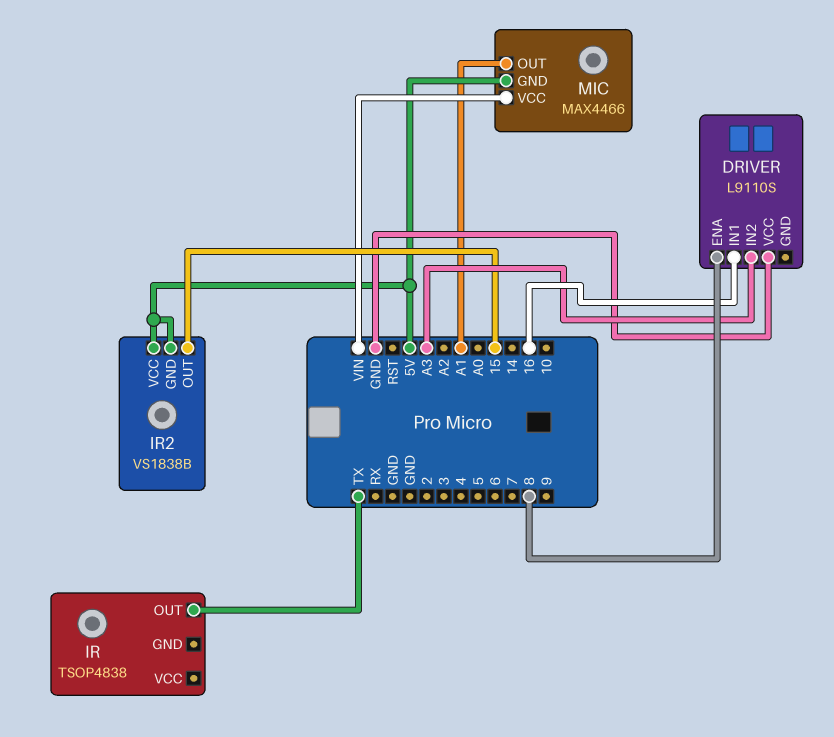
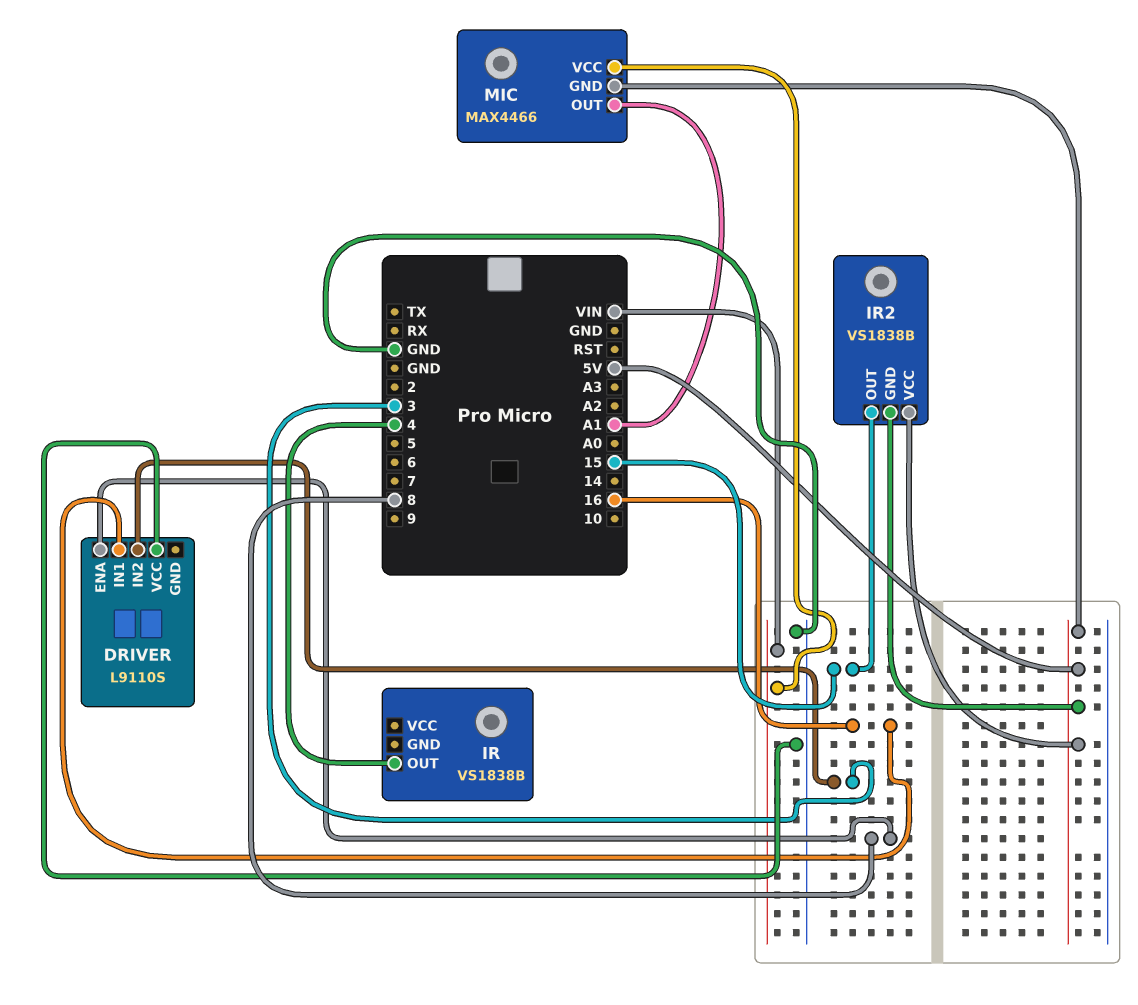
DRIVER pin IN2: A3 -> 3
IR: TSOP4838 -> VS1838B
IR pin OUT: TX -> 4

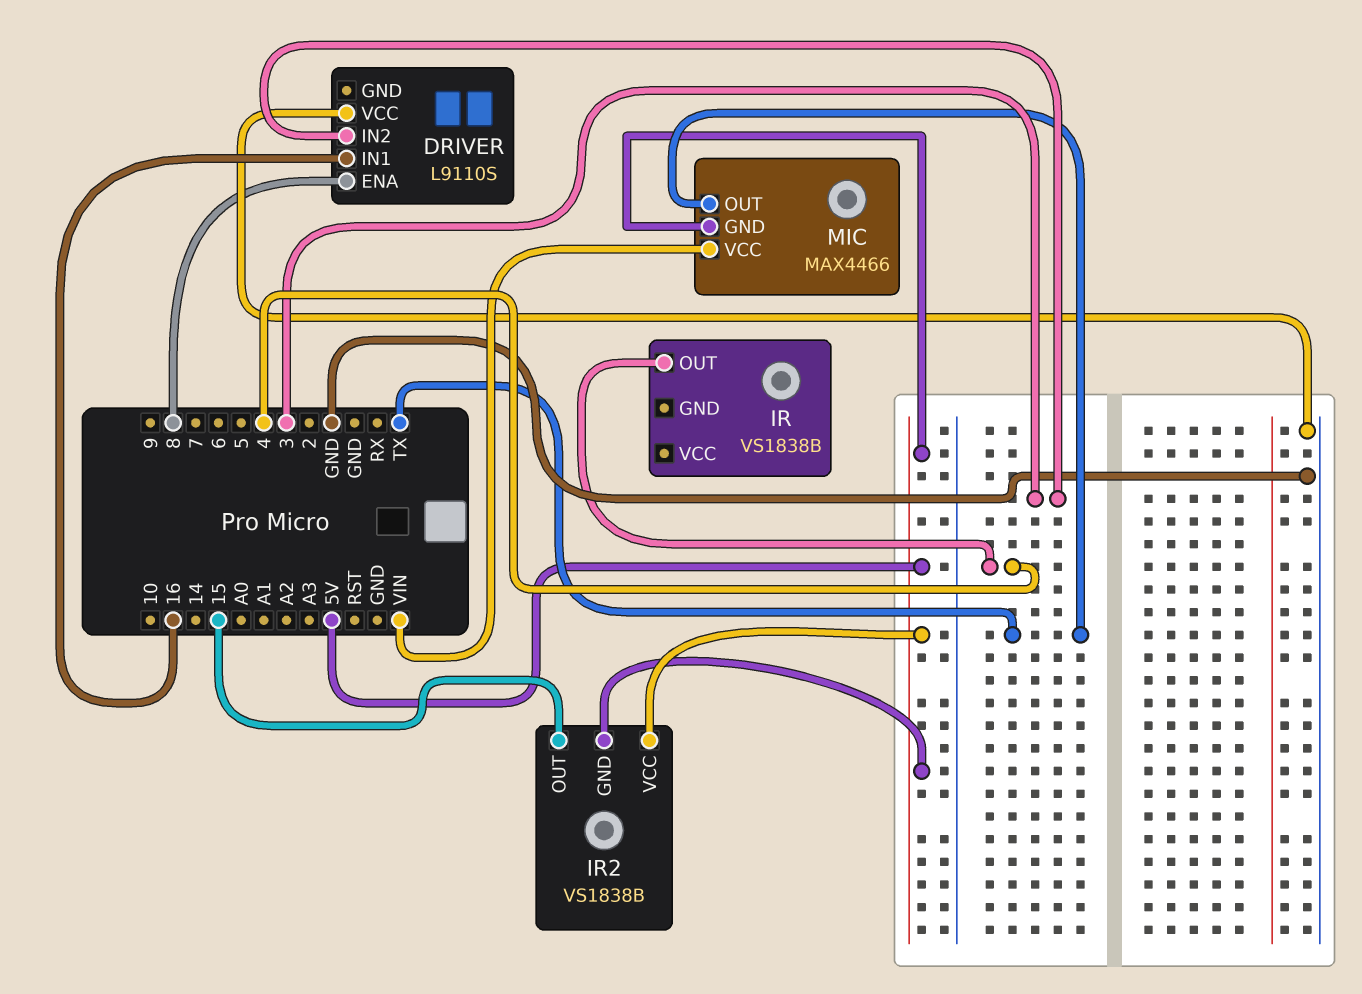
MIC pin OUT: A1 -> TX

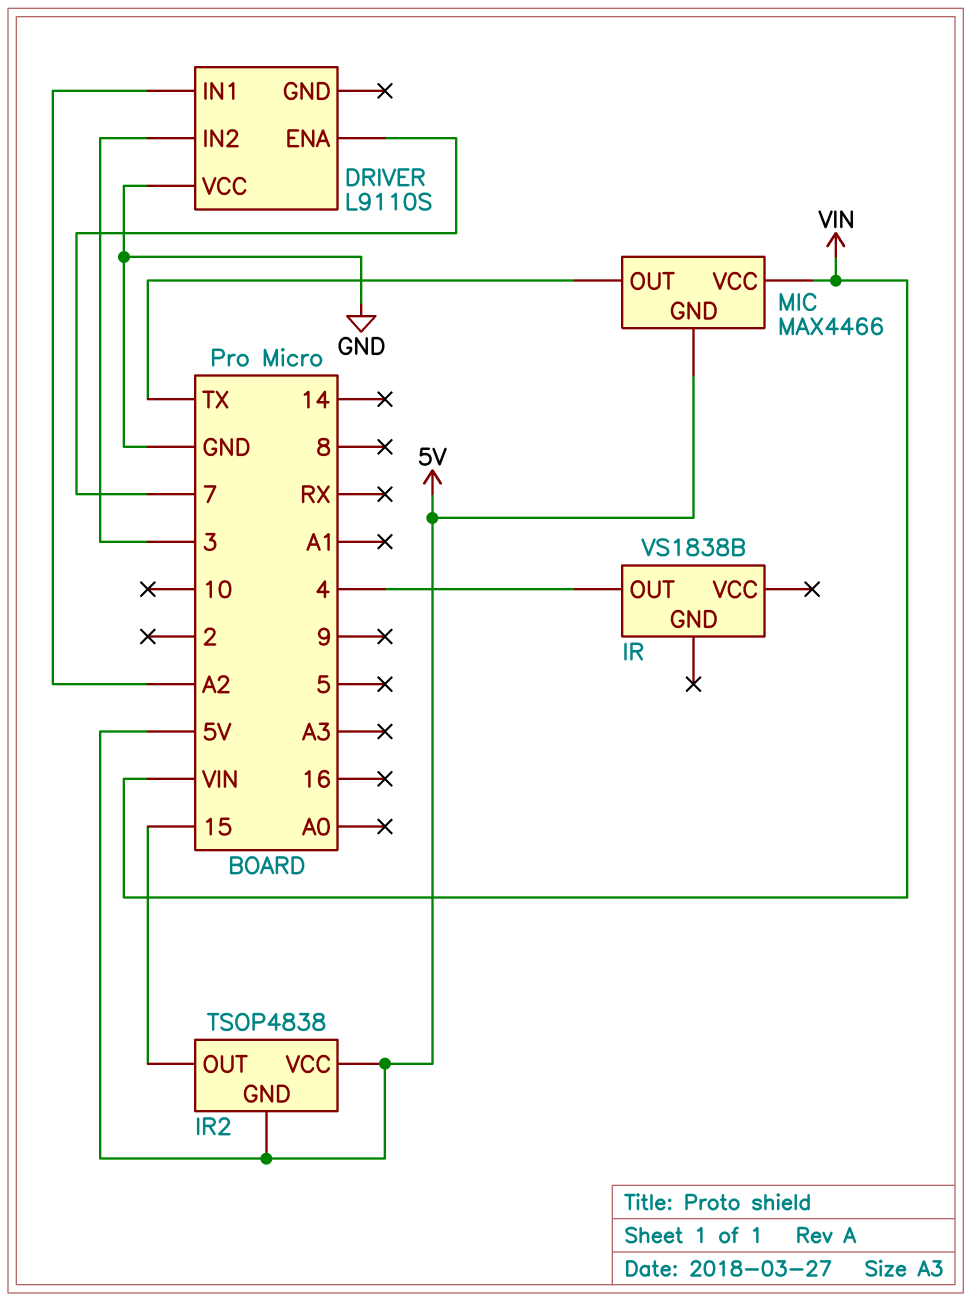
DRIVER pin ENA: 8 -> 7
DRIVER pin IN1: 16 -> A2
IR2: VS1838B -> TSOP4838

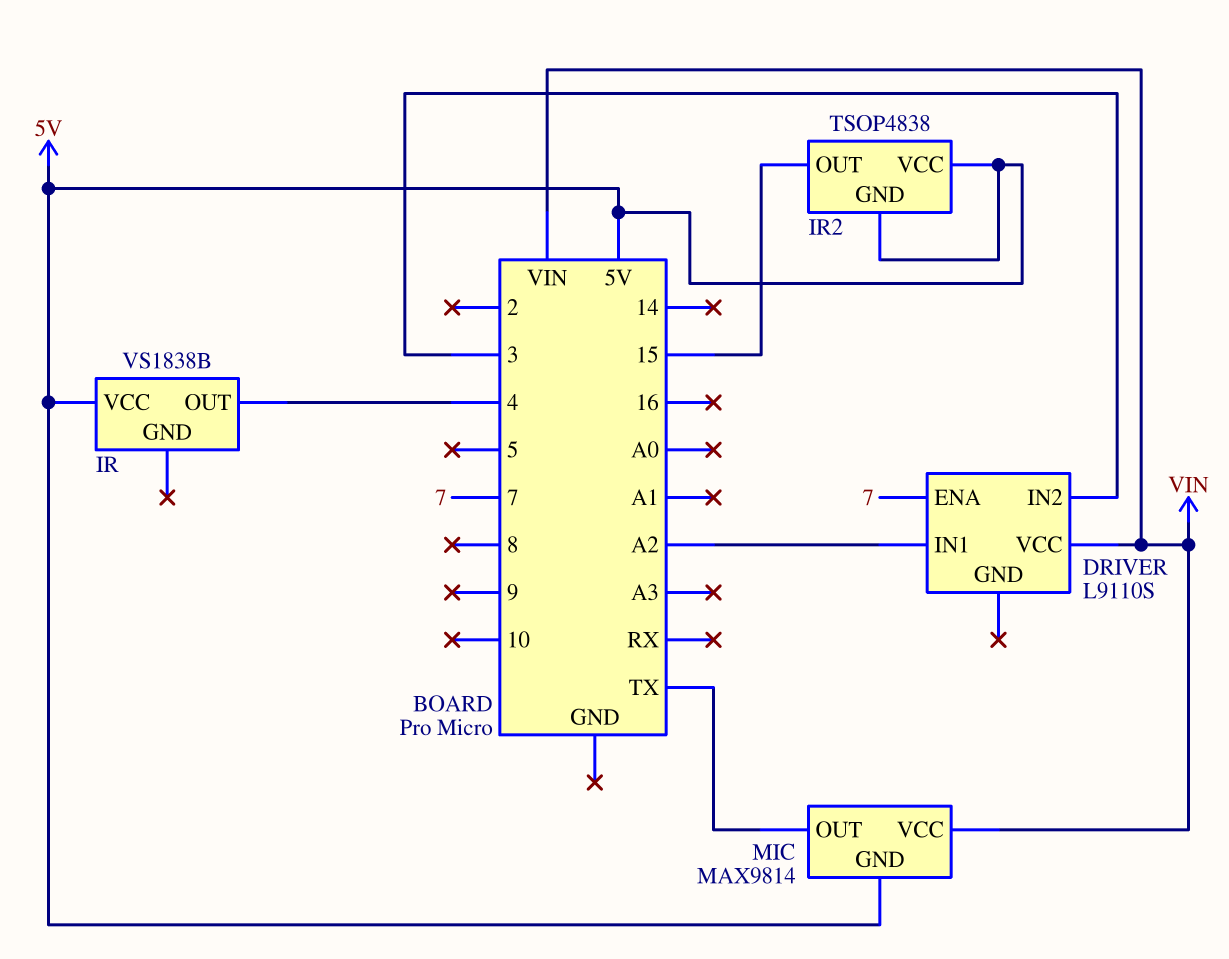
DRIVER pin VCC: GND -> VIN
IR pin VCC: none -> 5V
MIC: MAX4466 -> MAX9814

